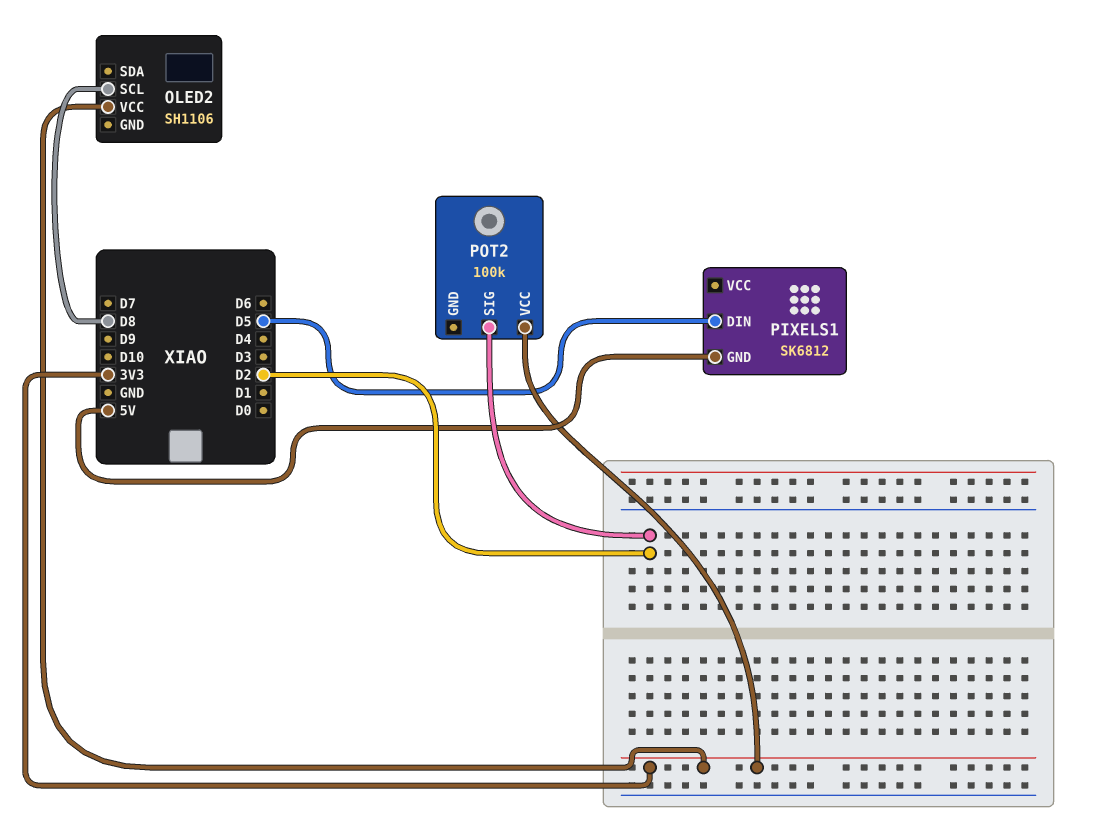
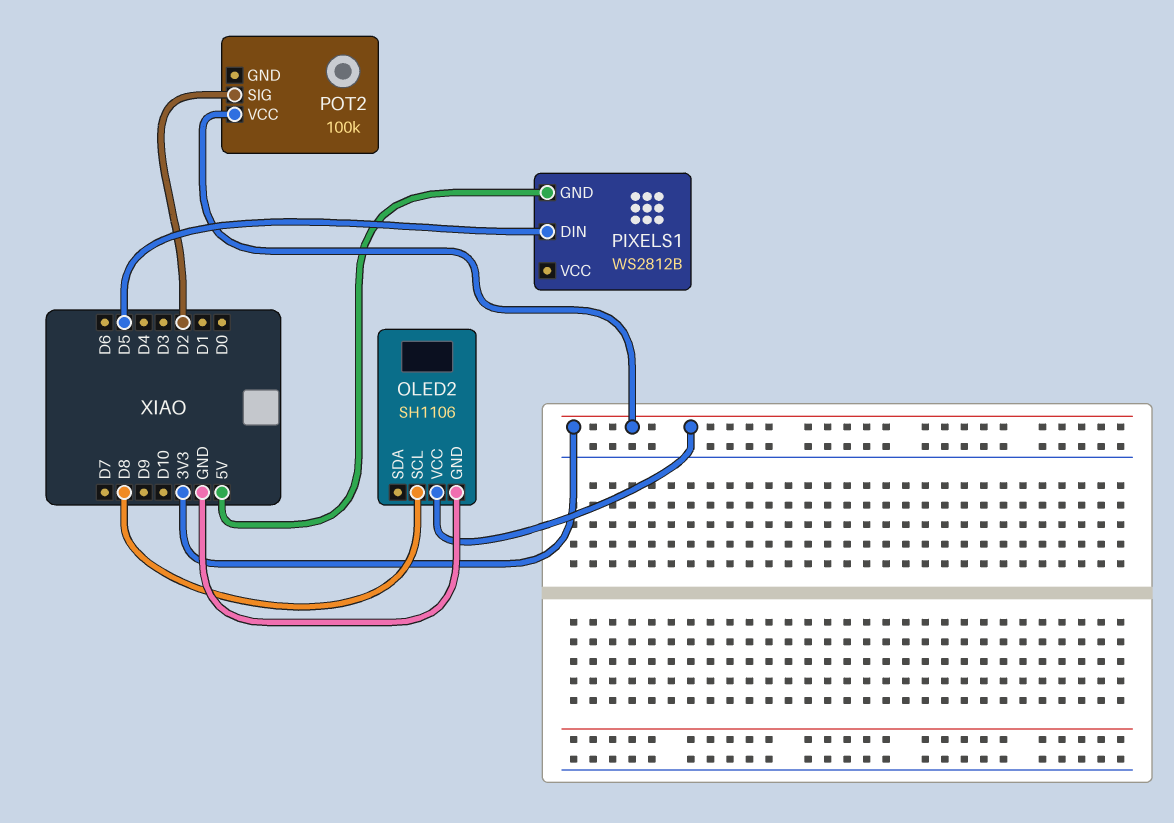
OLED2 pin GND: none -> GND
PIXELS1: SK6812 -> WS2812B

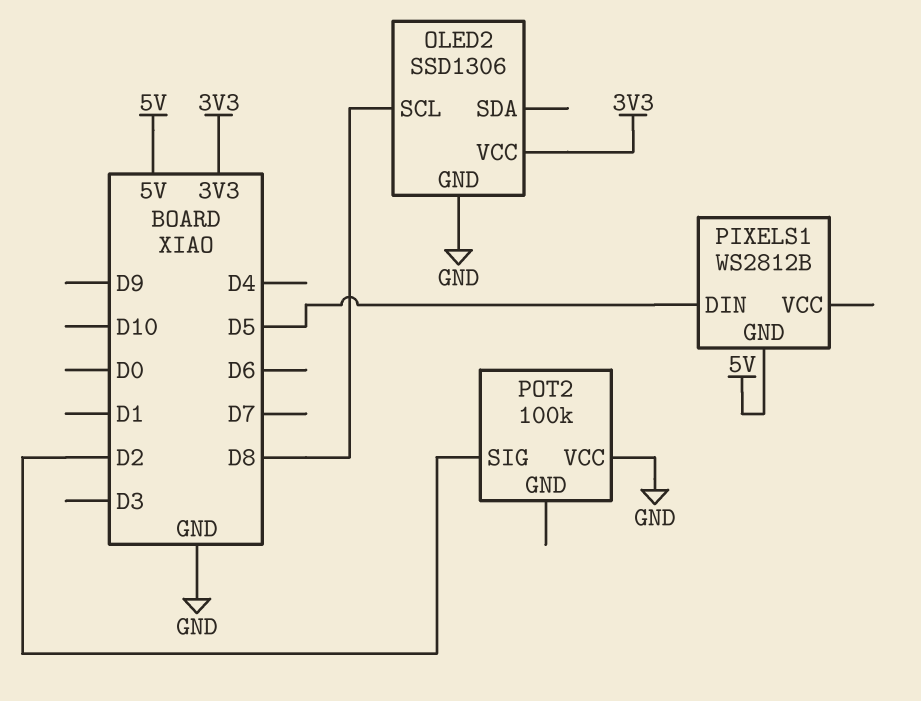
OLED2: SH1106 -> SSD1306
POT2 pin VCC: 3V3 -> GND

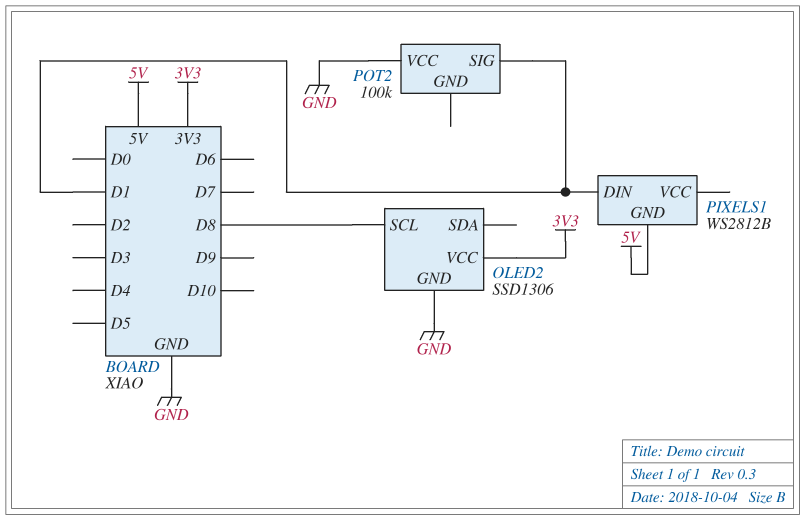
PIXELS1 pin DIN: D5 -> D1
POT2 pin SIG: D2 -> D1

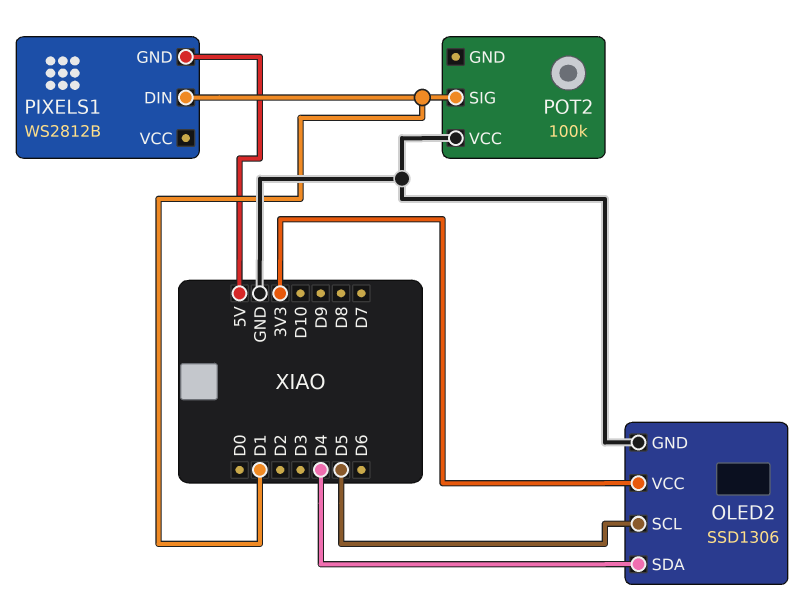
OLED2 pin SCL: D8 -> D5
OLED2 pin SDA: none -> D4

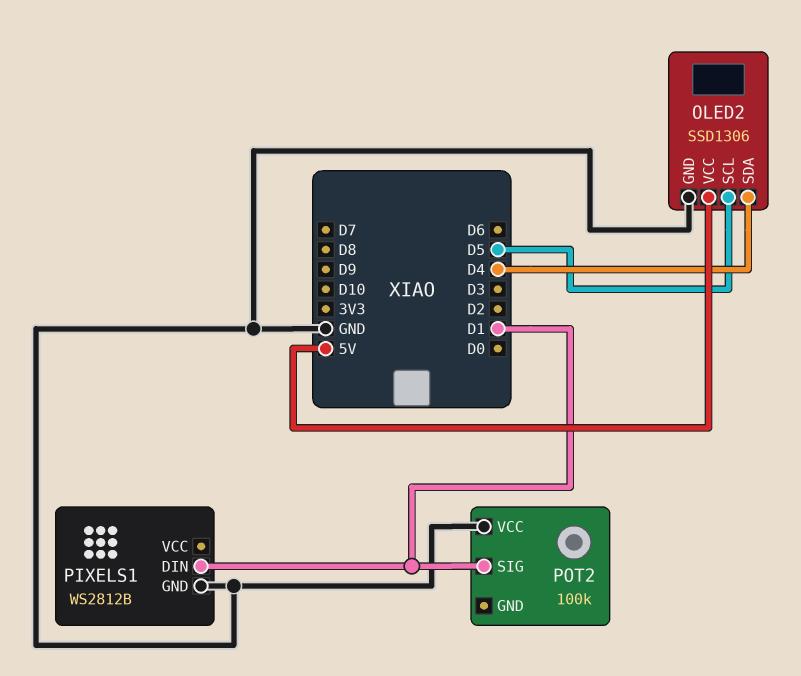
OLED2 pin VCC: 3V3 -> 5V
PIXELS1 pin GND: 5V -> GND

